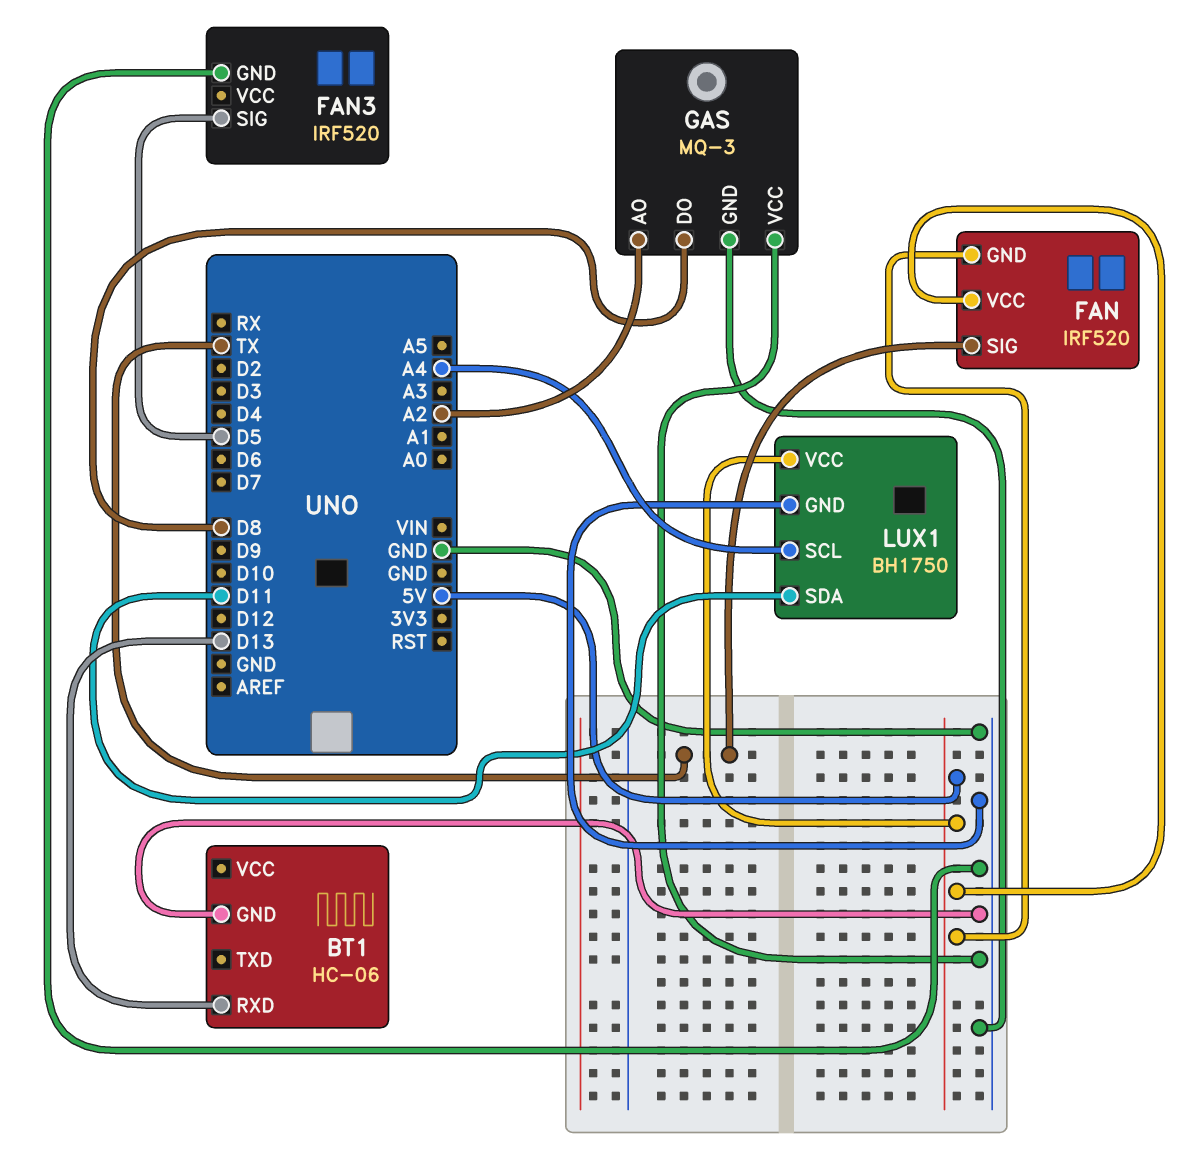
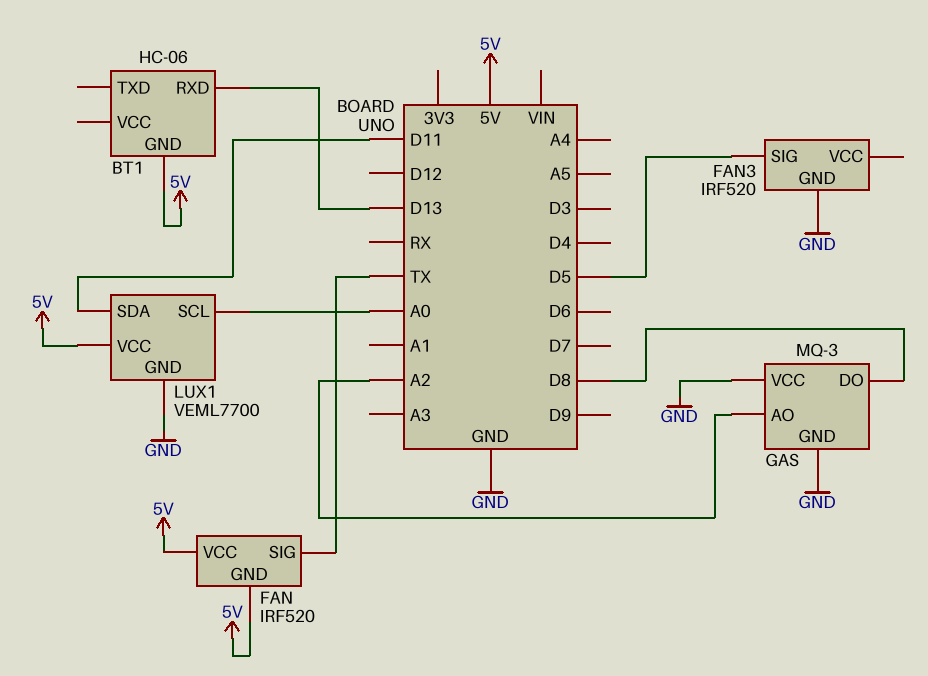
BT1 pin GND: GND -> 5V
LUX1: BH1750 -> VEML7700
LUX1 pin SCL: A4 -> A0

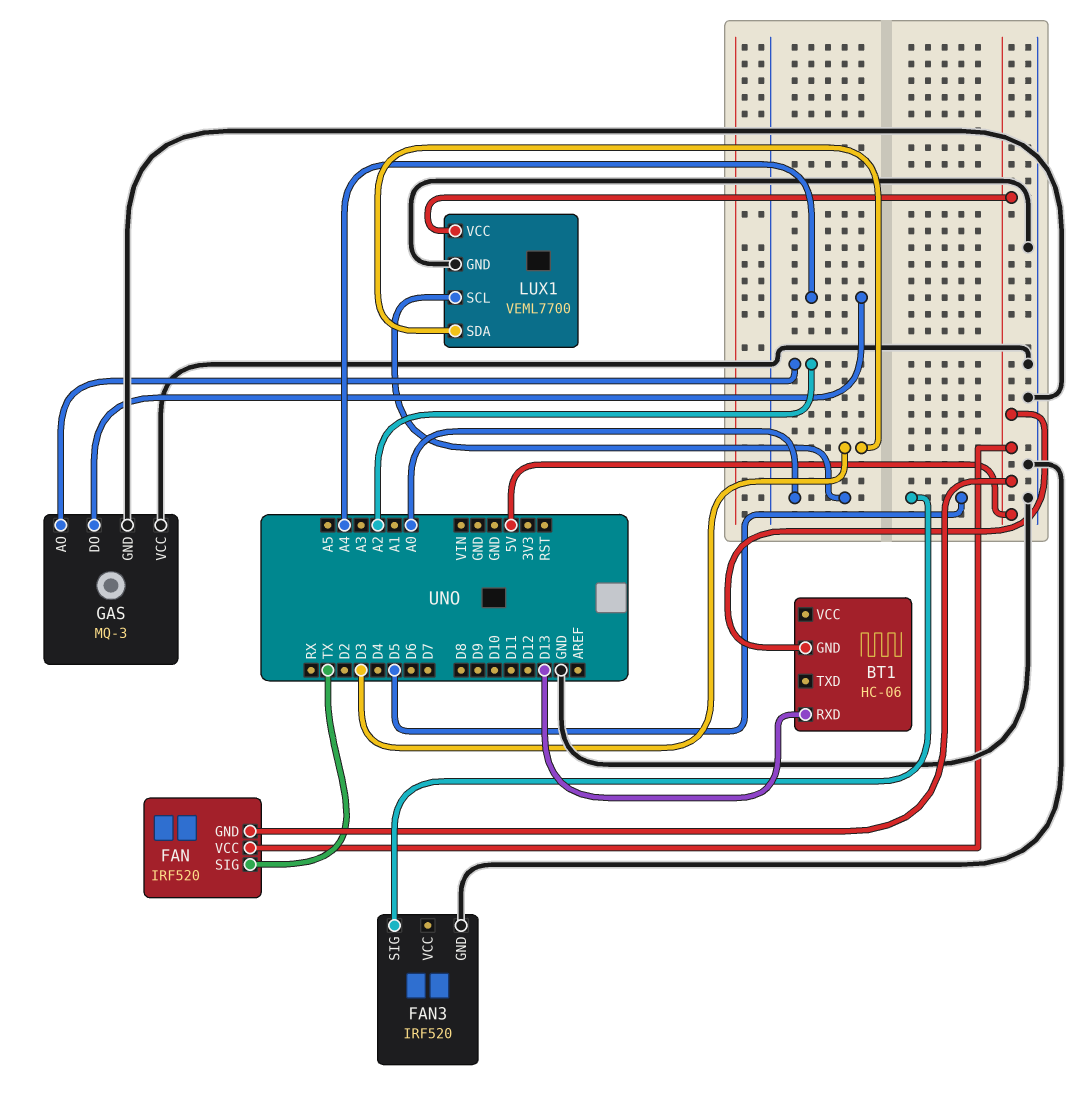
GAS pin DO: D8 -> A4
LUX1 pin SDA: D11 -> D3

